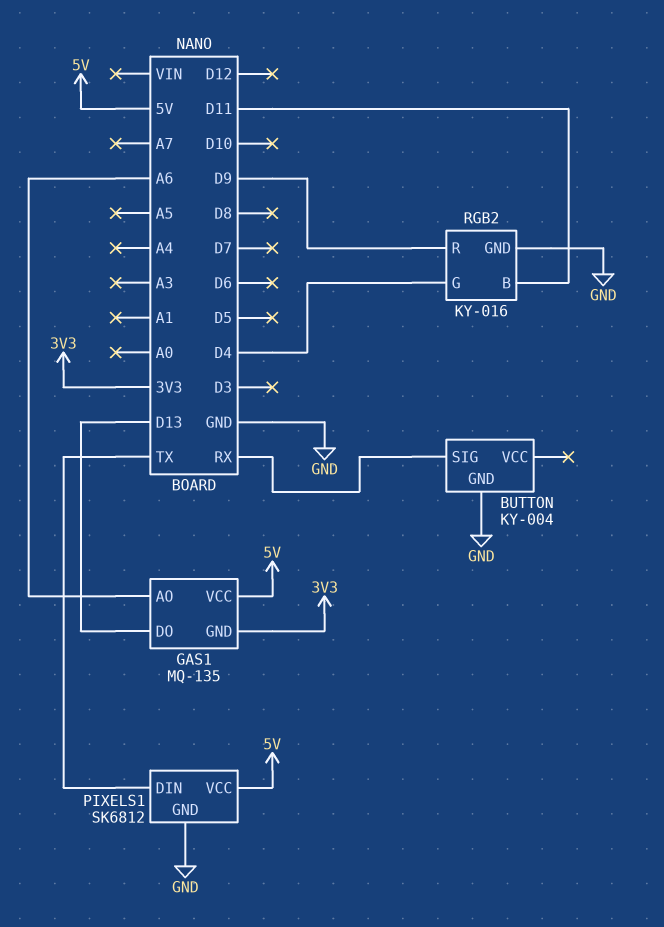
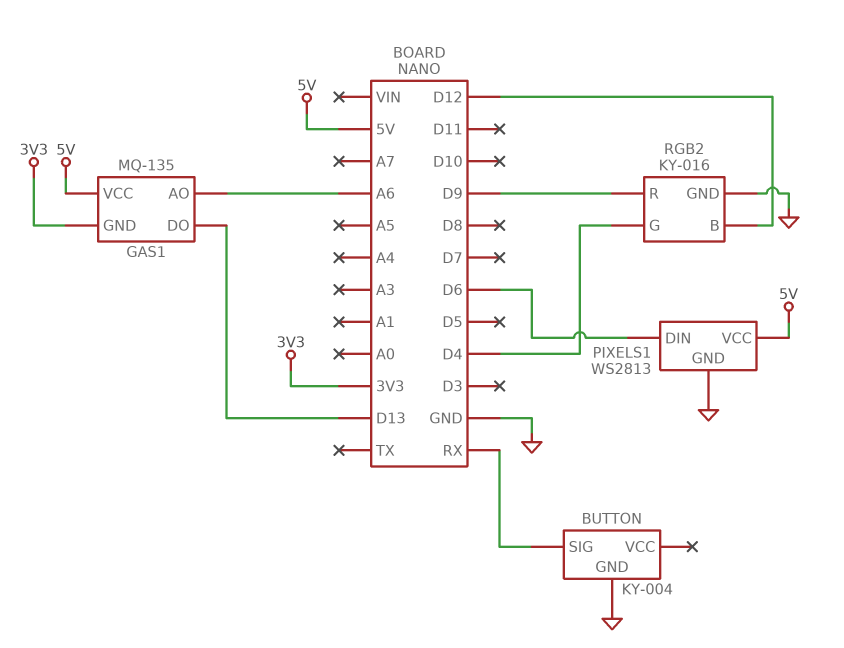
PIXELS1: SK6812 -> WS2813
PIXELS1 pin DIN: TX -> D6
RGB2 pin B: D11 -> D12

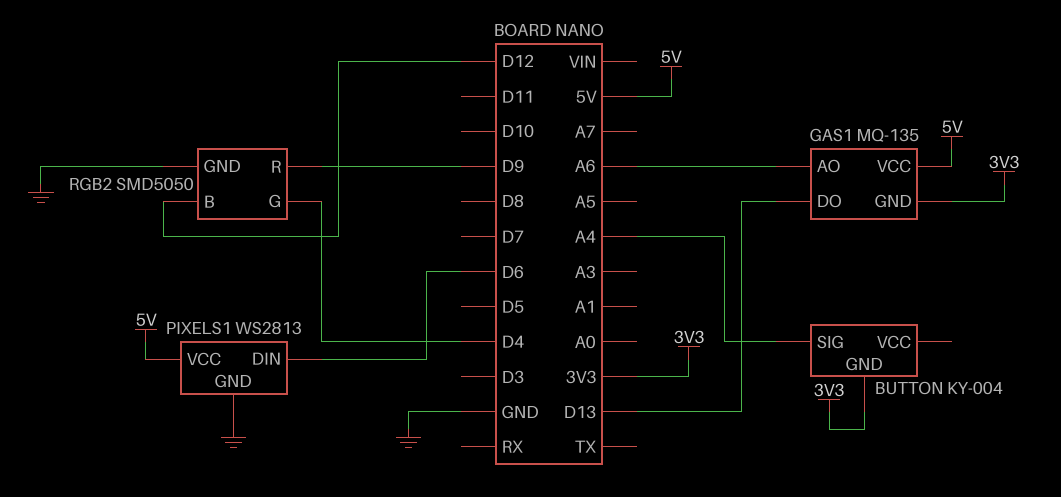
BUTTON pin GND: GND -> 3V3
BUTTON pin SIG: RX -> A4
RGB2: KY-016 -> SMD5050

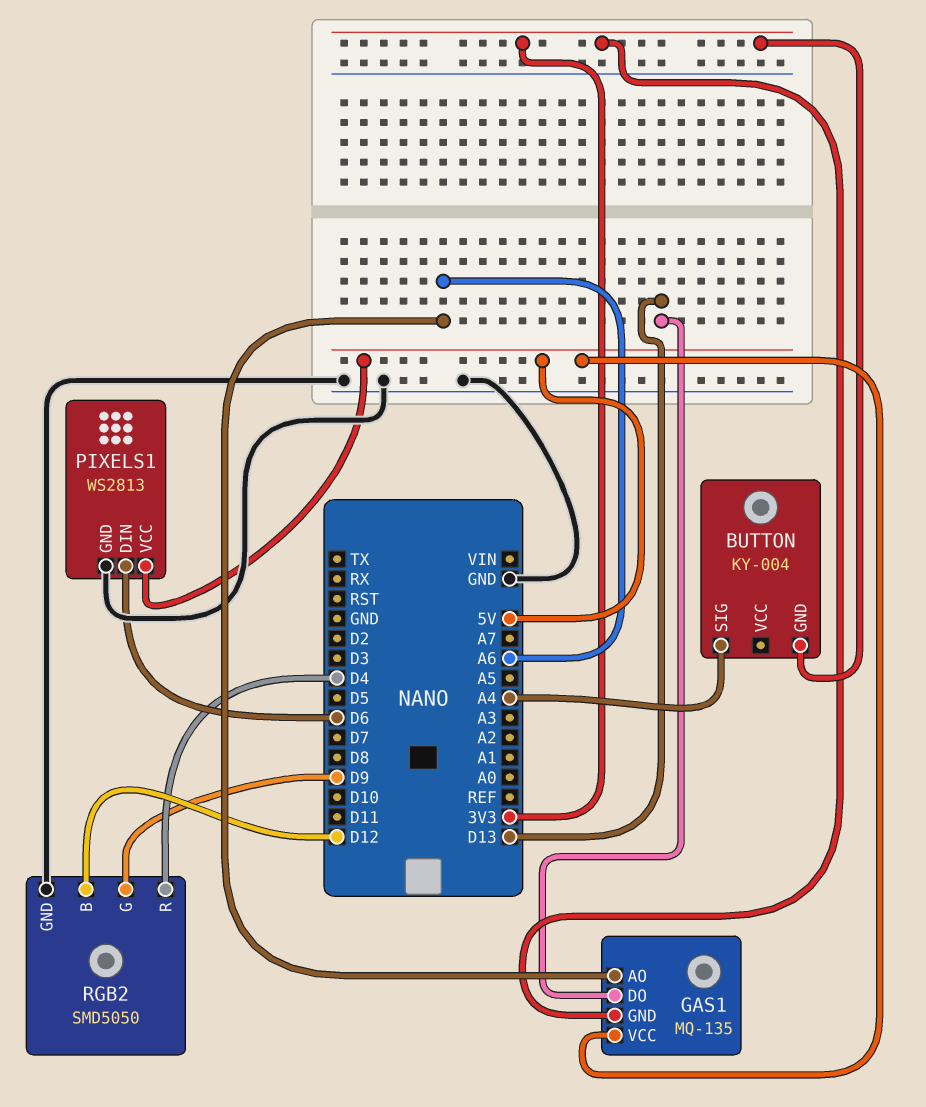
RGB2 pin G: D4 -> D9
RGB2 pin R: D9 -> D4

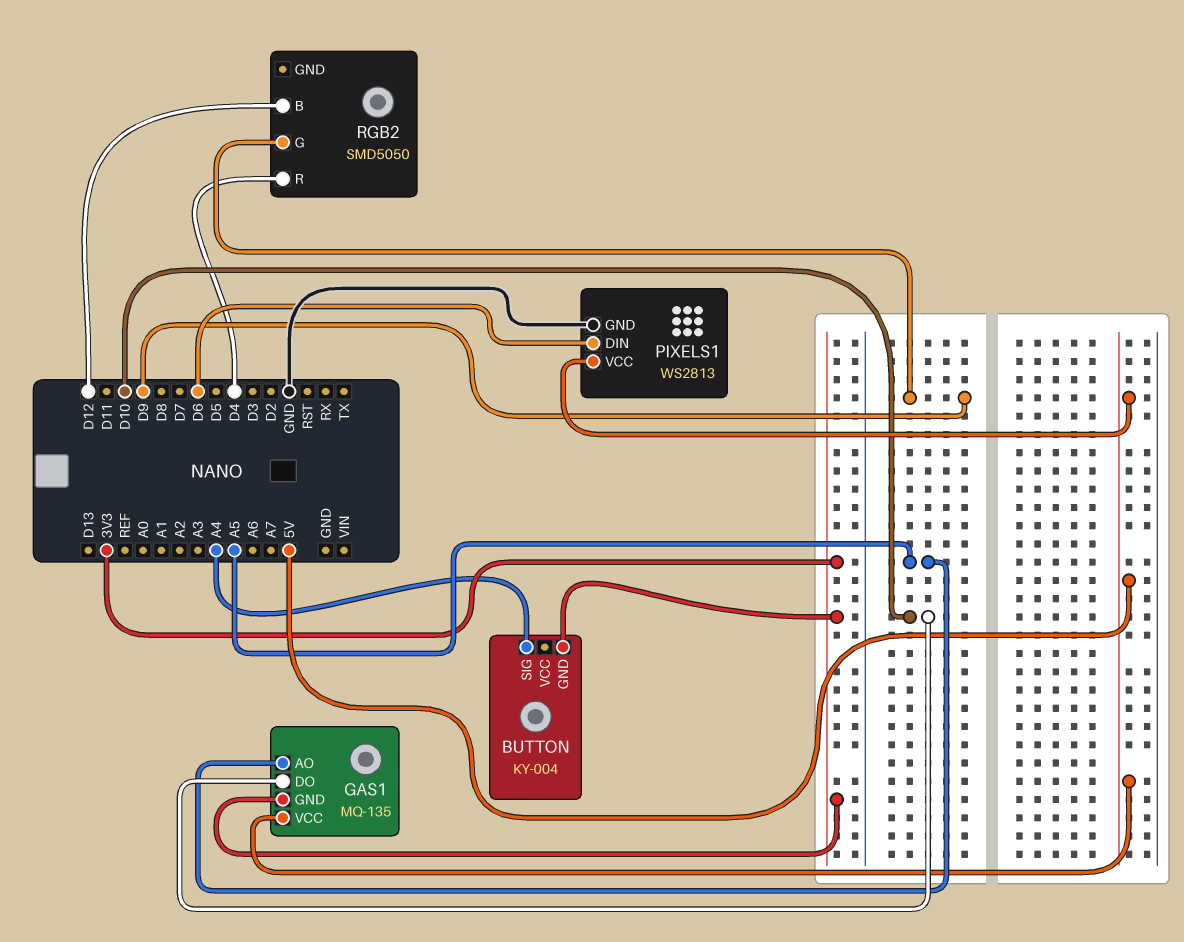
GAS1 pin AO: A6 -> A5
GAS1 pin DO: D13 -> D10
RGB2 pin GND: GND -> none

